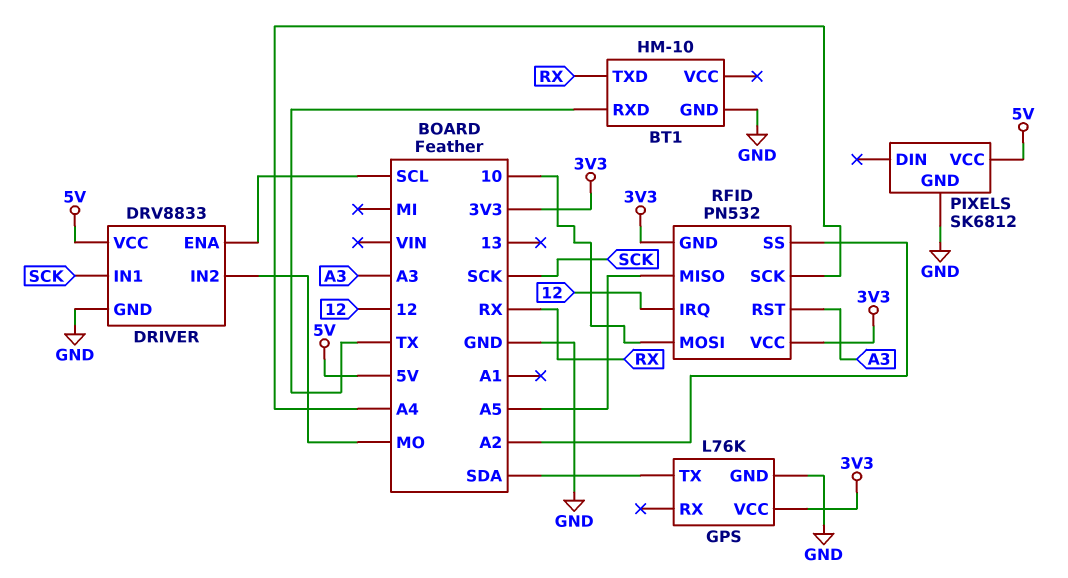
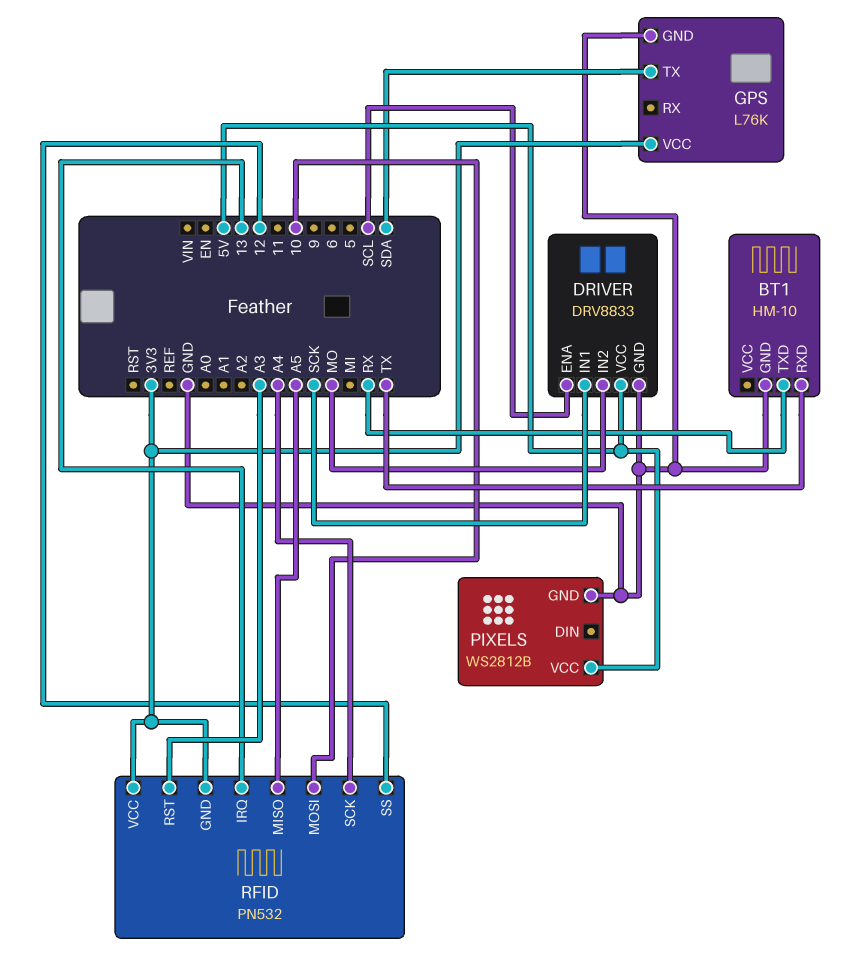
PIXELS: SK6812 -> WS2812B
RFID pin IRQ: 12 -> 13
RFID pin SS: A2 -> 12

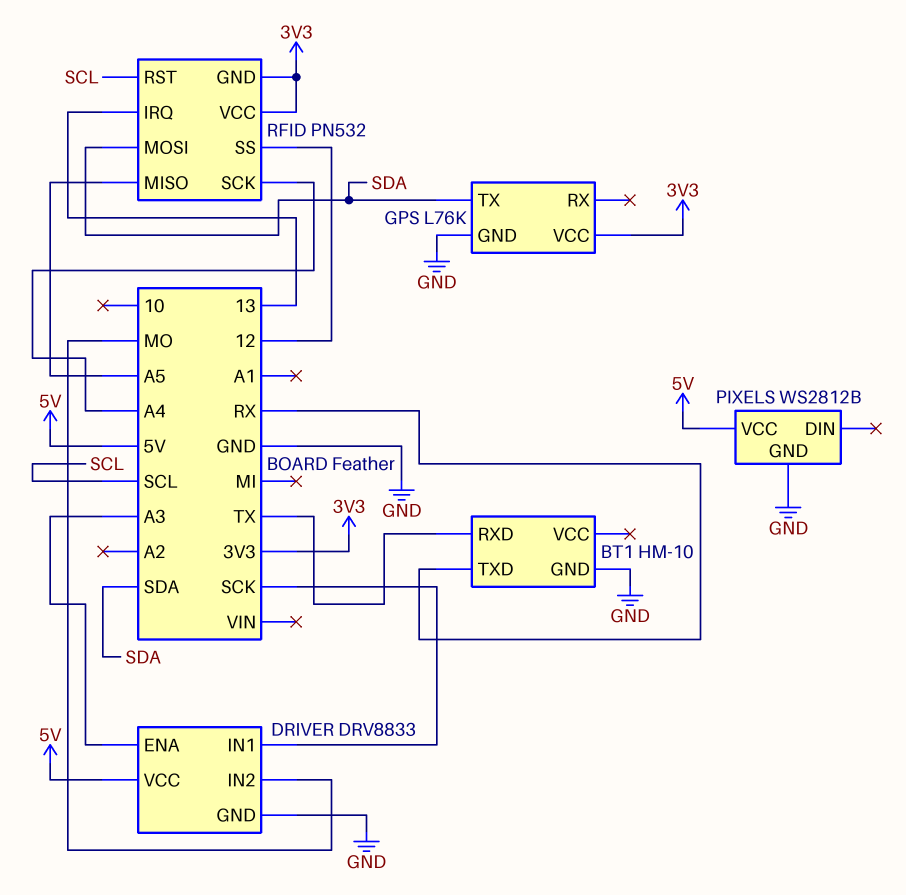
DRIVER pin ENA: SCL -> A3
RFID pin MOSI: 10 -> SDA
RFID pin RST: A3 -> SCL

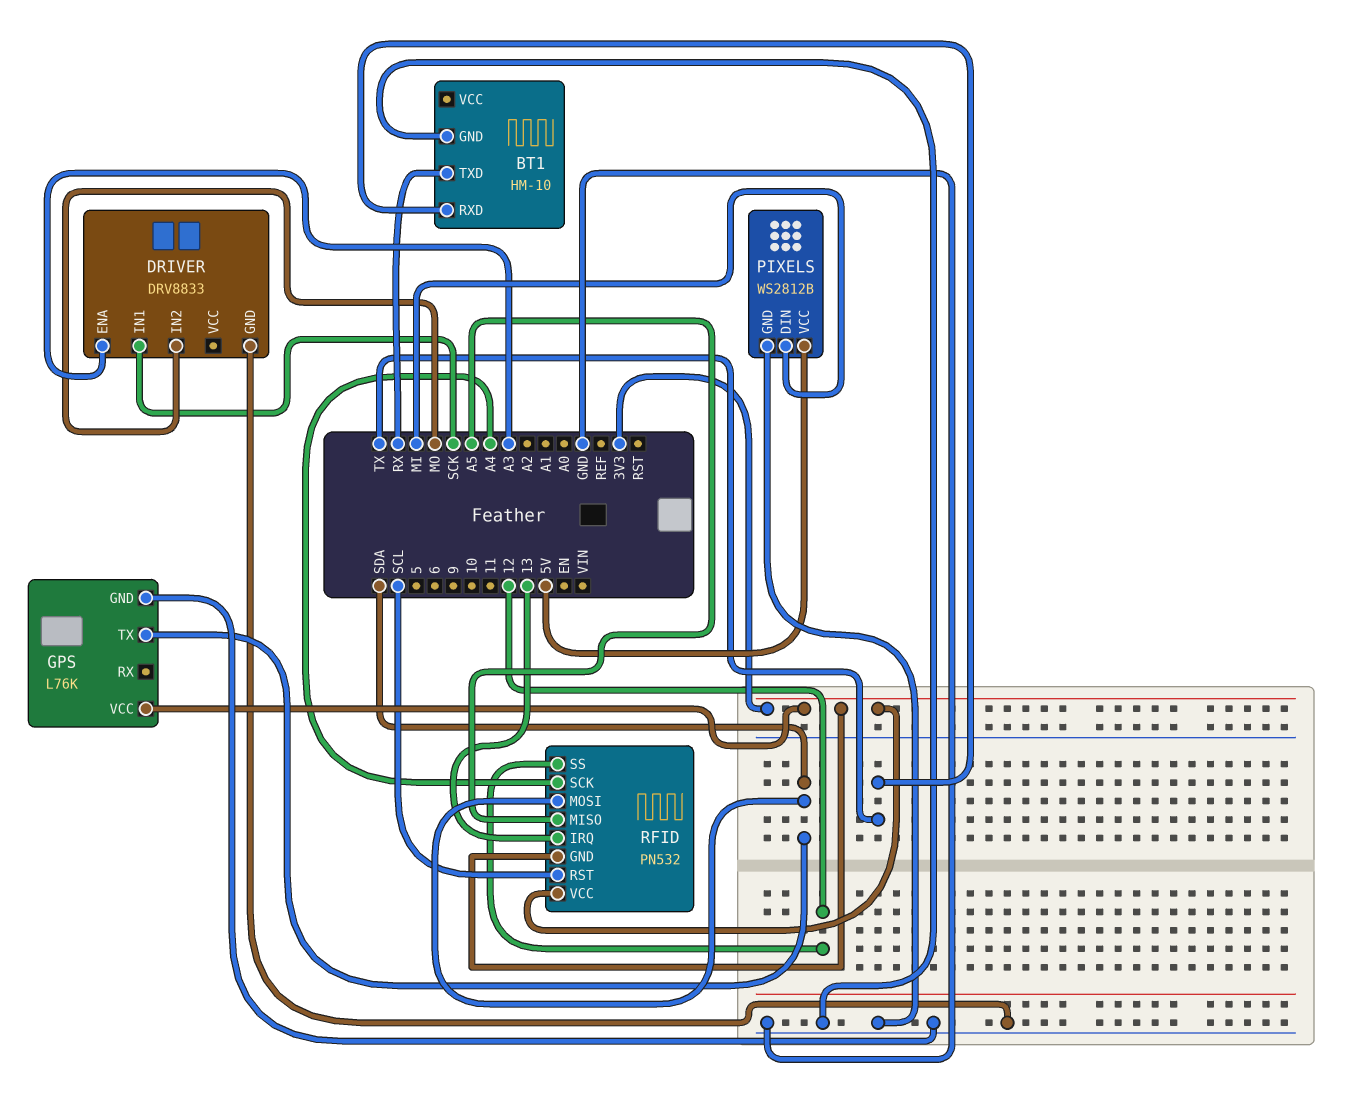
DRIVER pin VCC: 5V -> none
PIXELS pin DIN: none -> MI

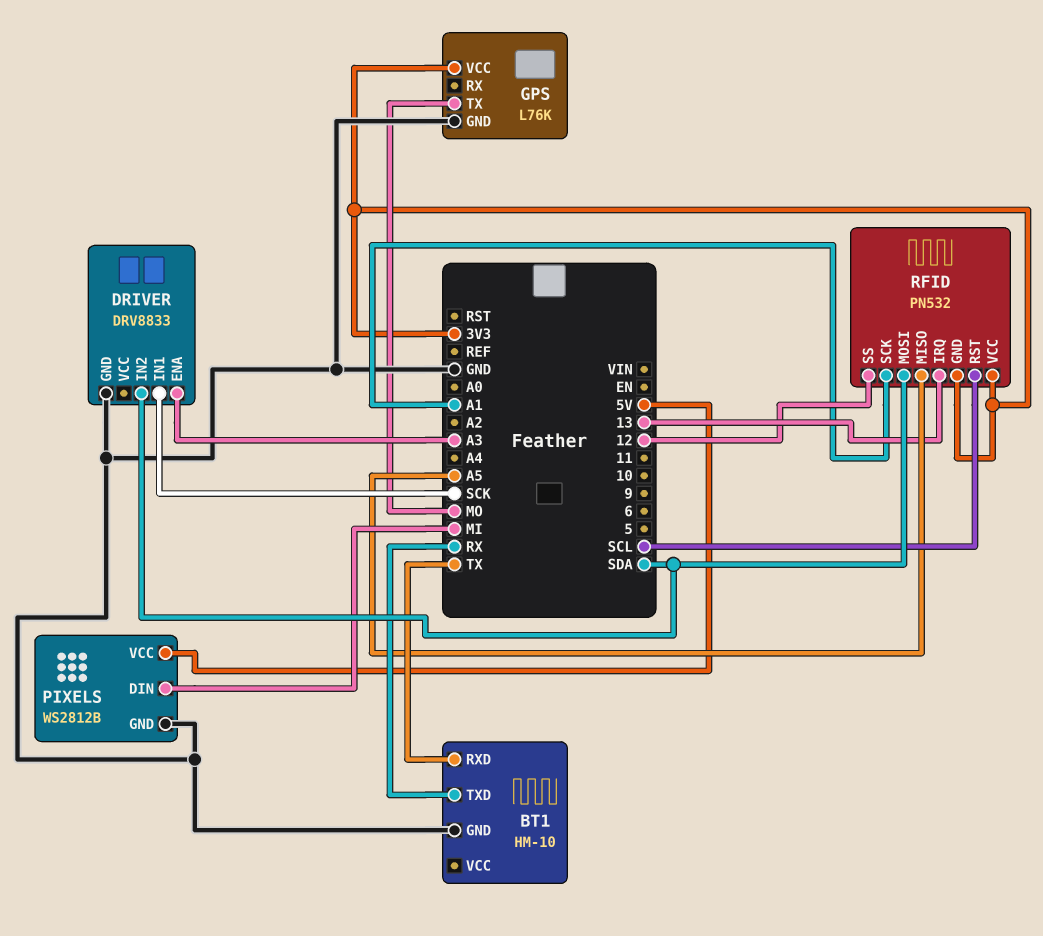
DRIVER pin IN2: MO -> SDA
GPS pin TX: SDA -> MO
RFID pin SCK: A4 -> A1

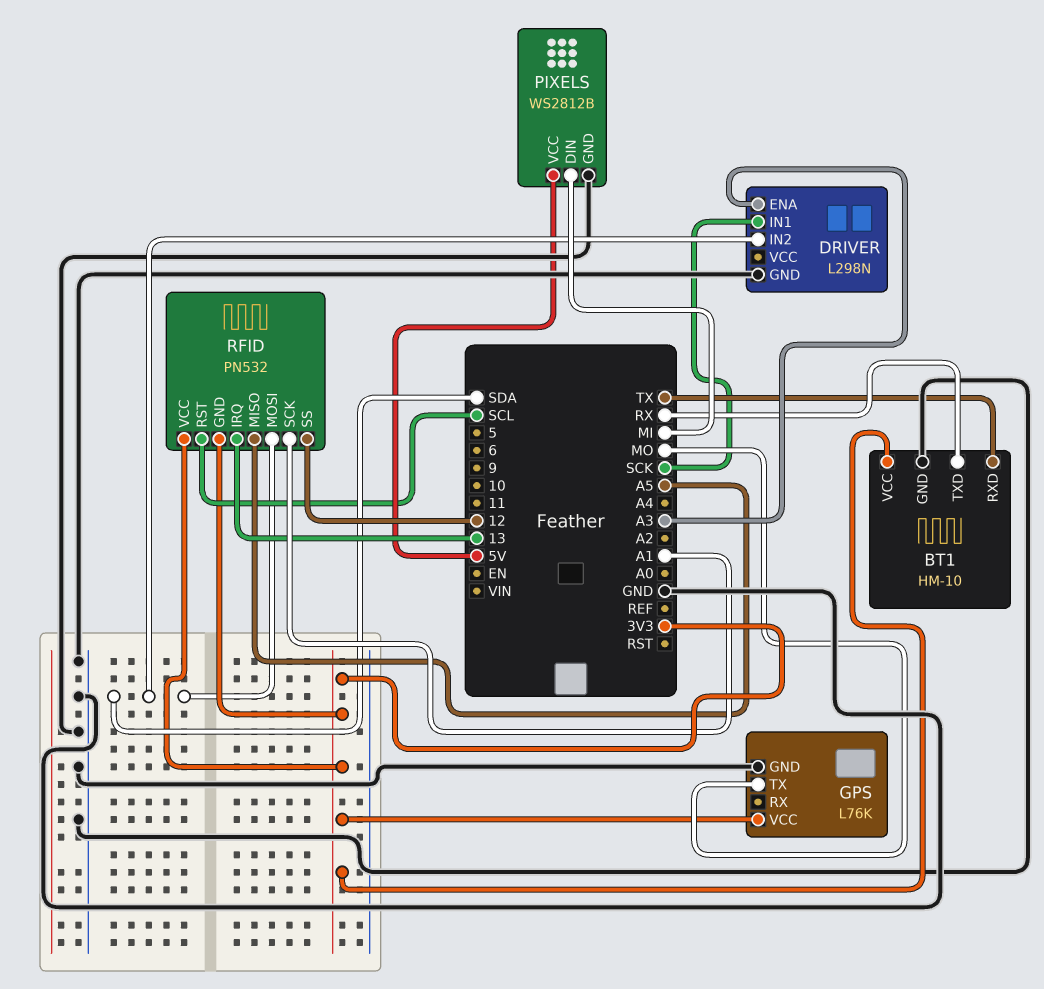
BT1 pin VCC: none -> 3V3
DRIVER: DRV8833 -> L298N

